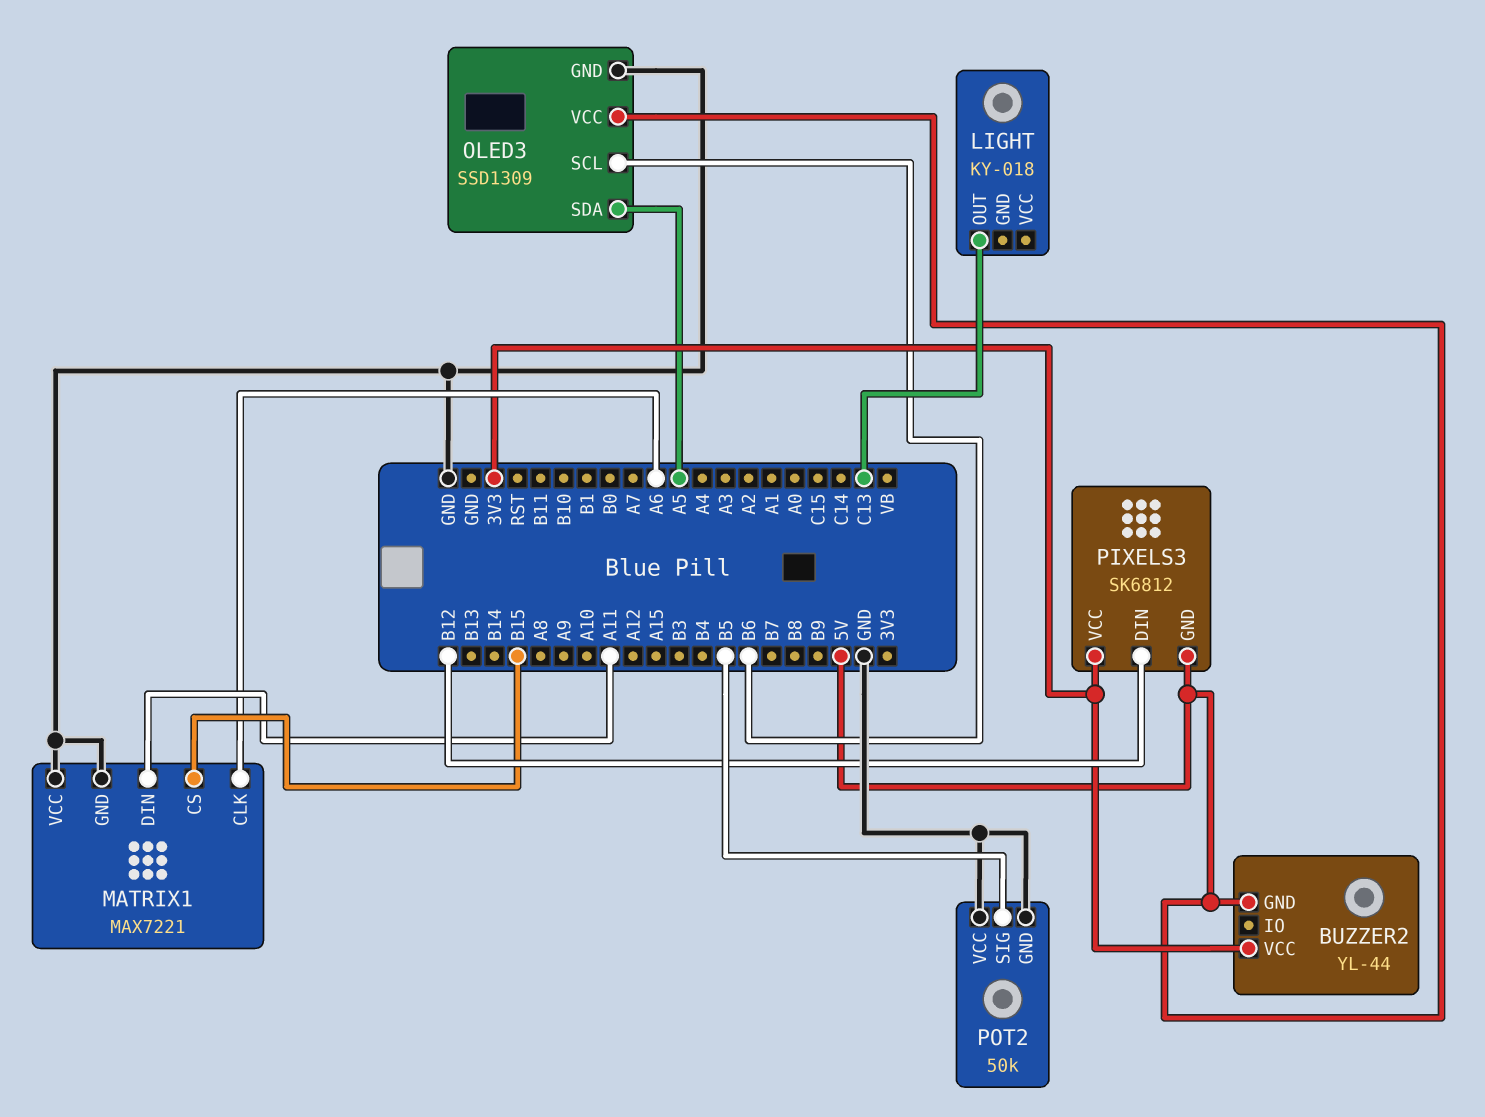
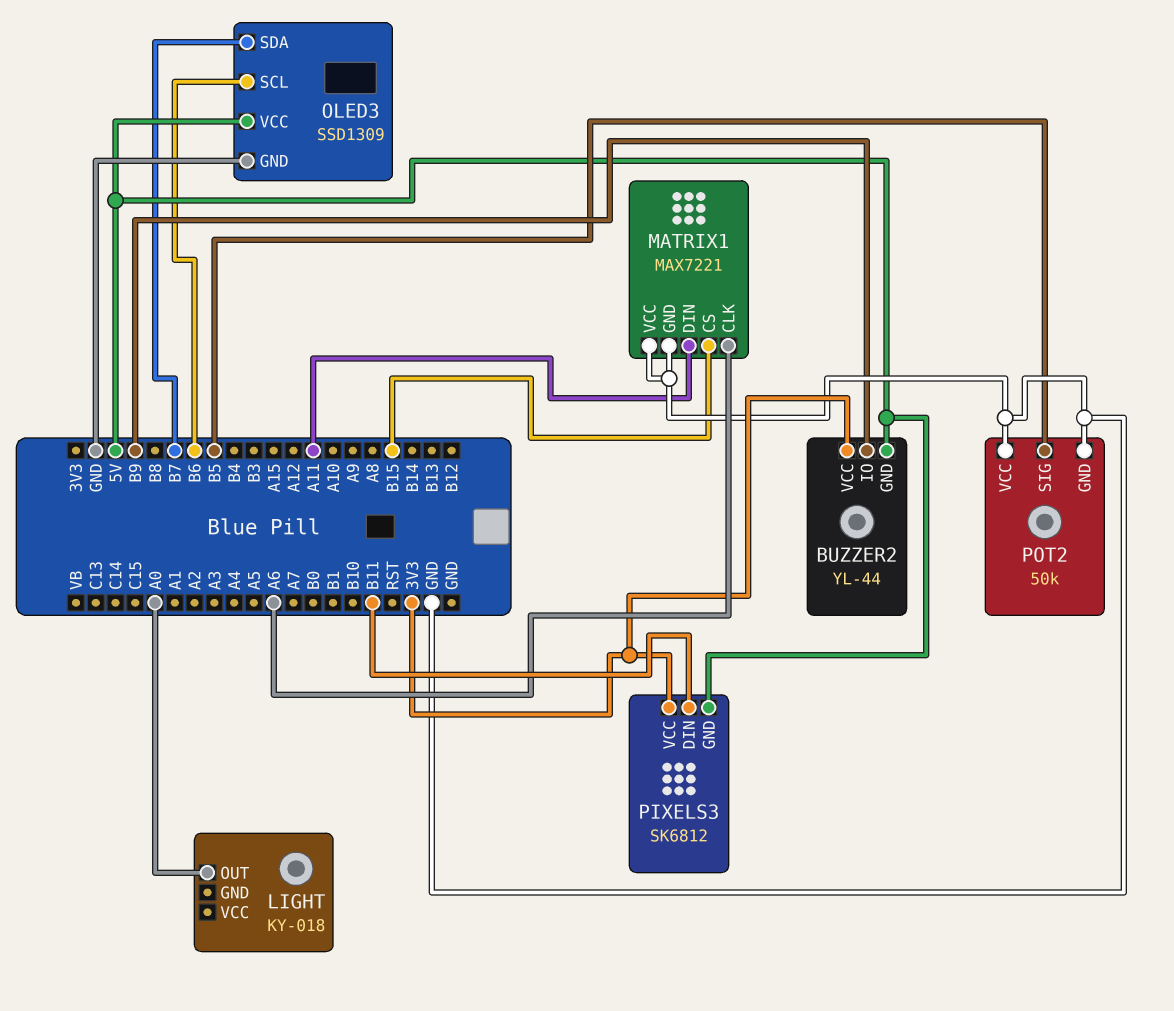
BUZZER2 pin IO: none -> B9
LIGHT pin OUT: C13 -> A0
OLED3 pin SDA: A5 -> B7
PIXELS3 pin DIN: B12 -> B11

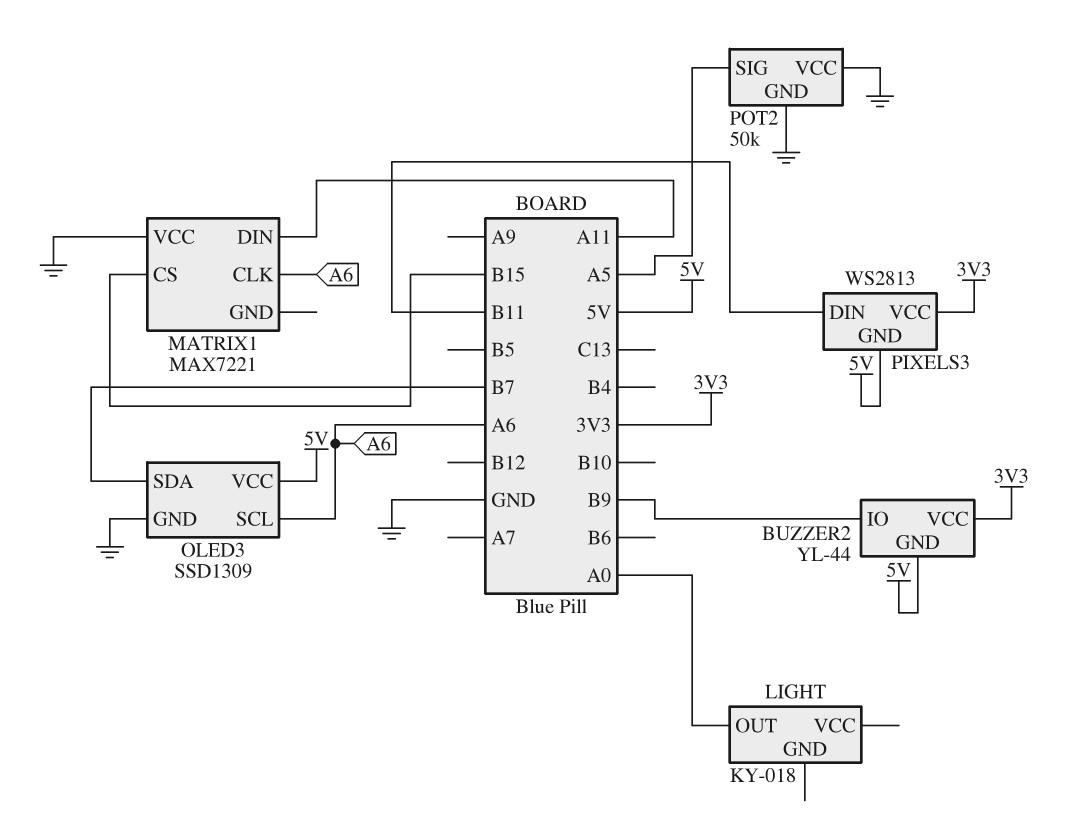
MATRIX1 pin GND: GND -> none
OLED3 pin SCL: B6 -> A6
PIXELS3: SK6812 -> WS2813
POT2 pin SIG: B5 -> A5

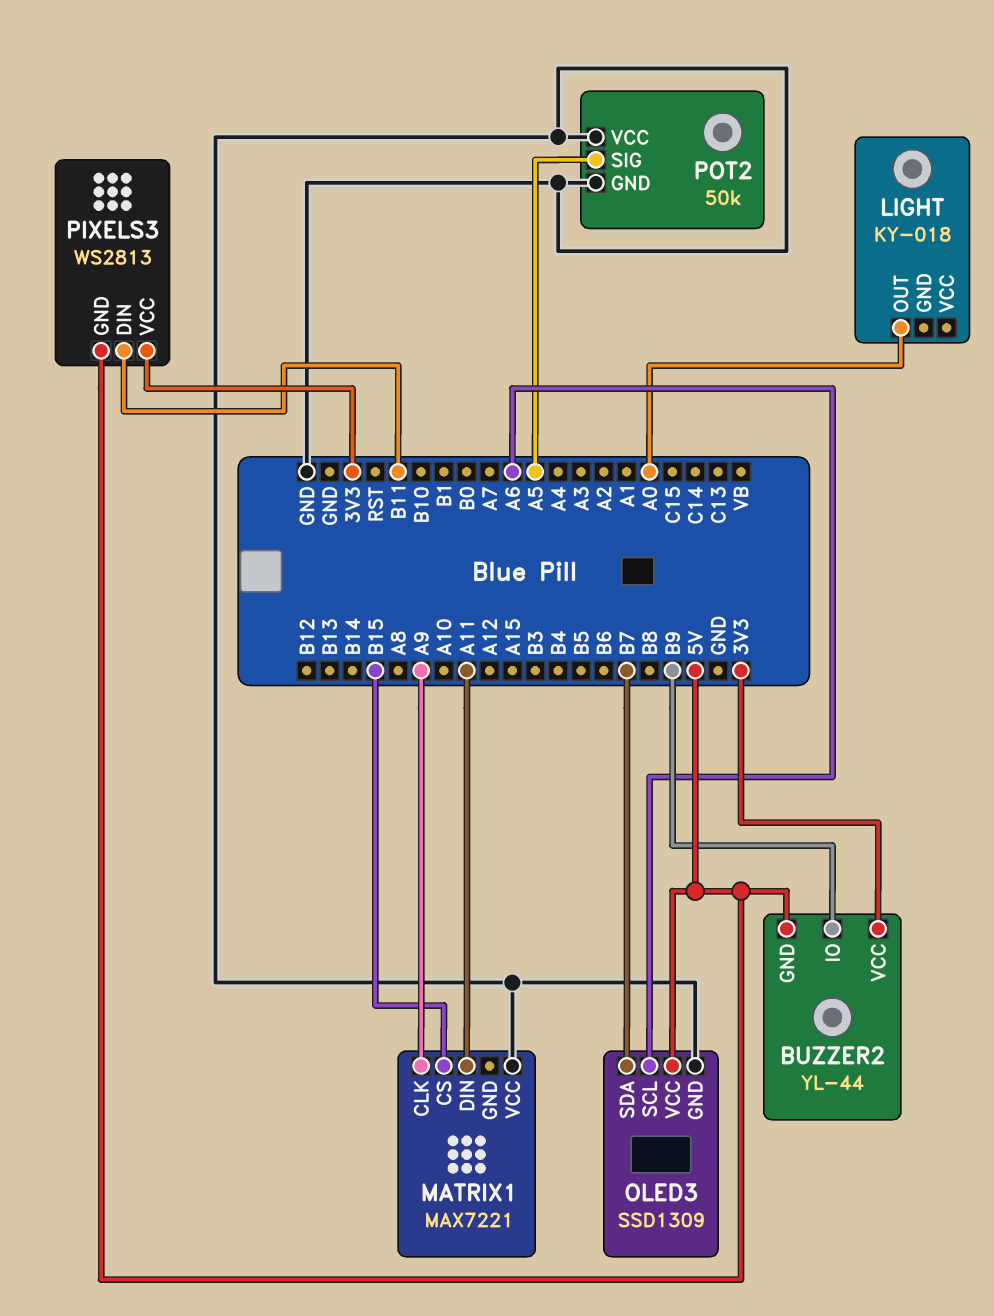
MATRIX1 pin CLK: A6 -> A9

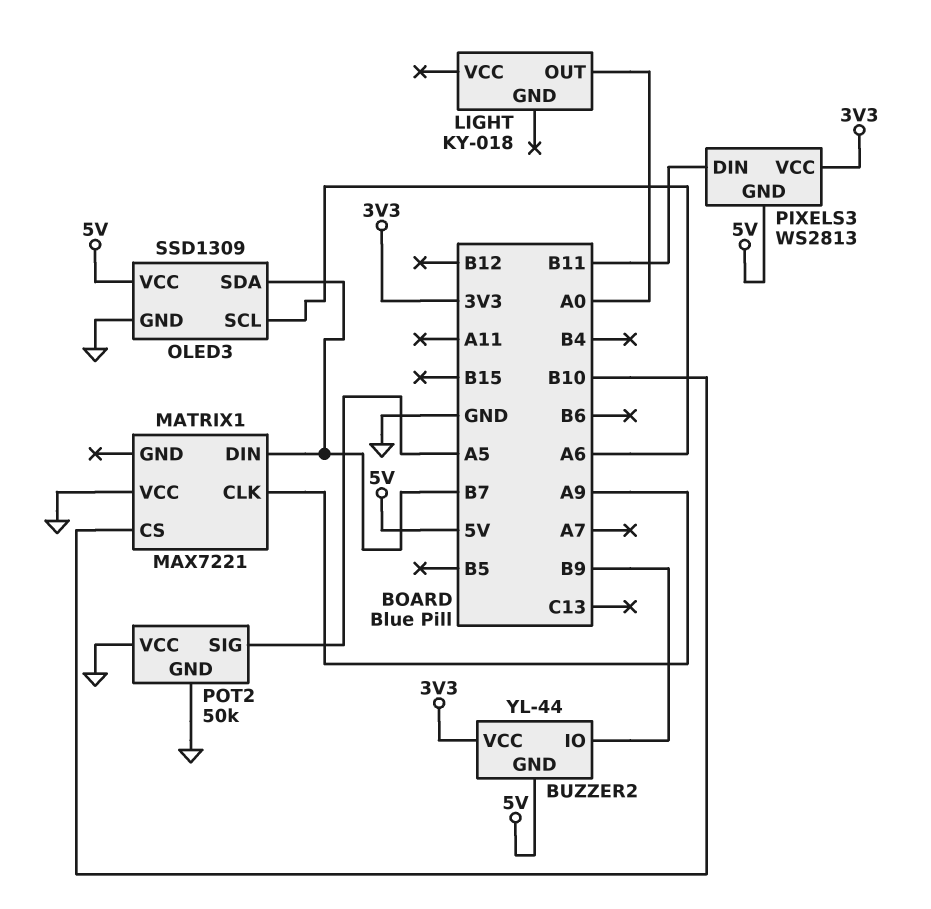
MATRIX1 pin CS: B15 -> B10
MATRIX1 pin DIN: A11 -> B7

